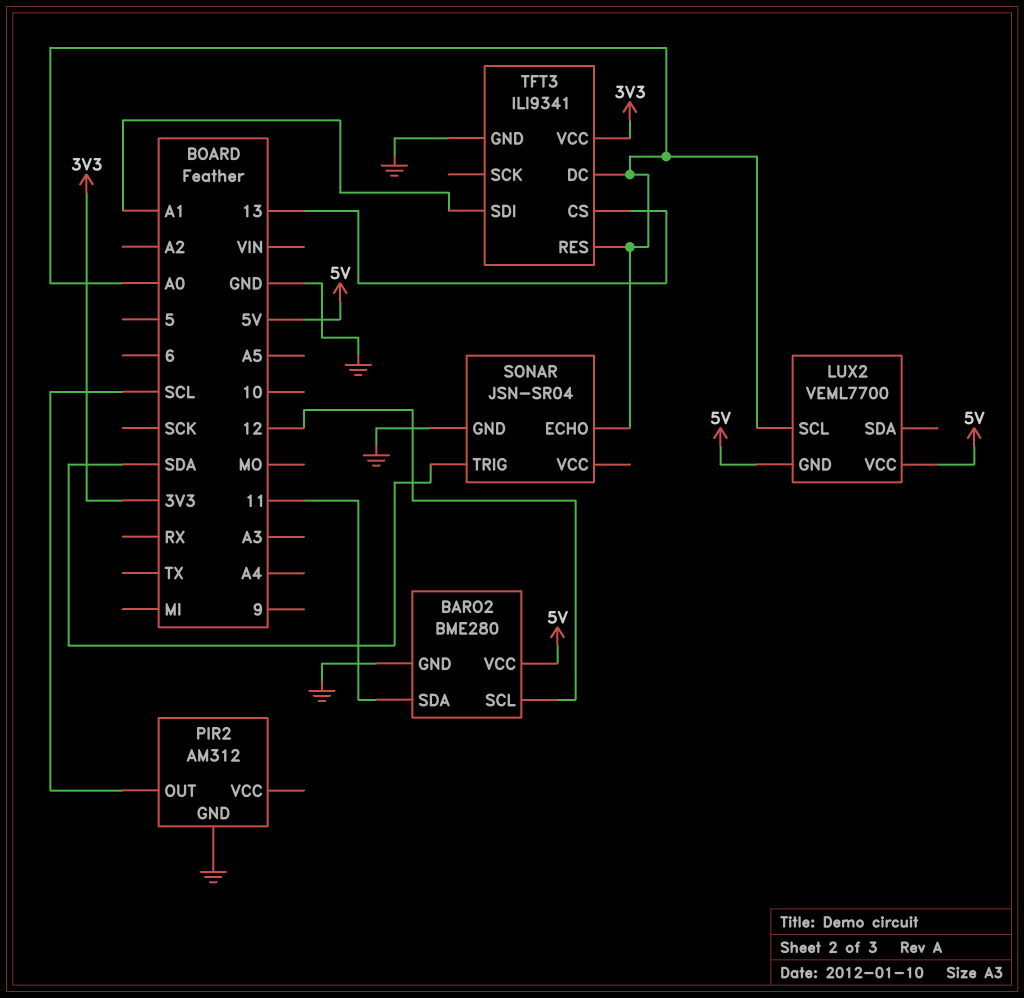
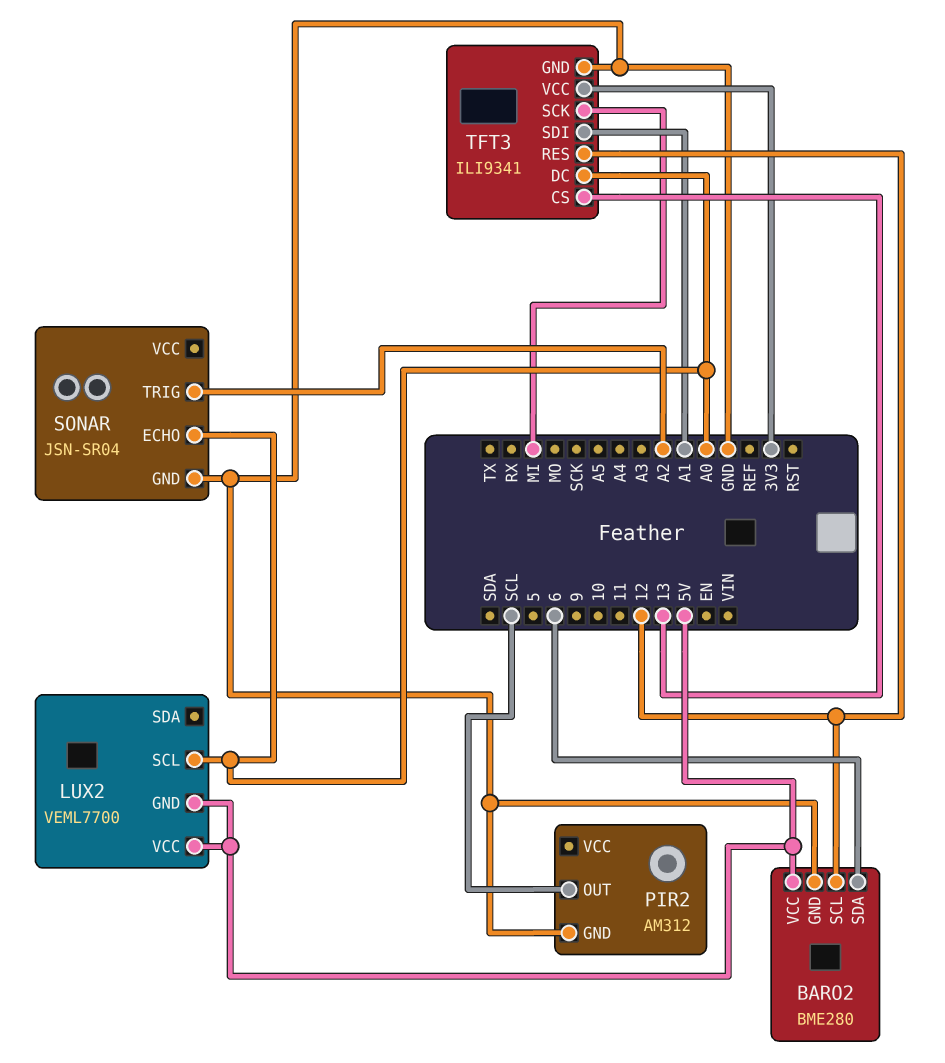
BARO2 pin SDA: 11 -> 6
SONAR pin TRIG: SDA -> A2
TFT3 pin RES: A0 -> 12
TFT3 pin SCK: none -> MI

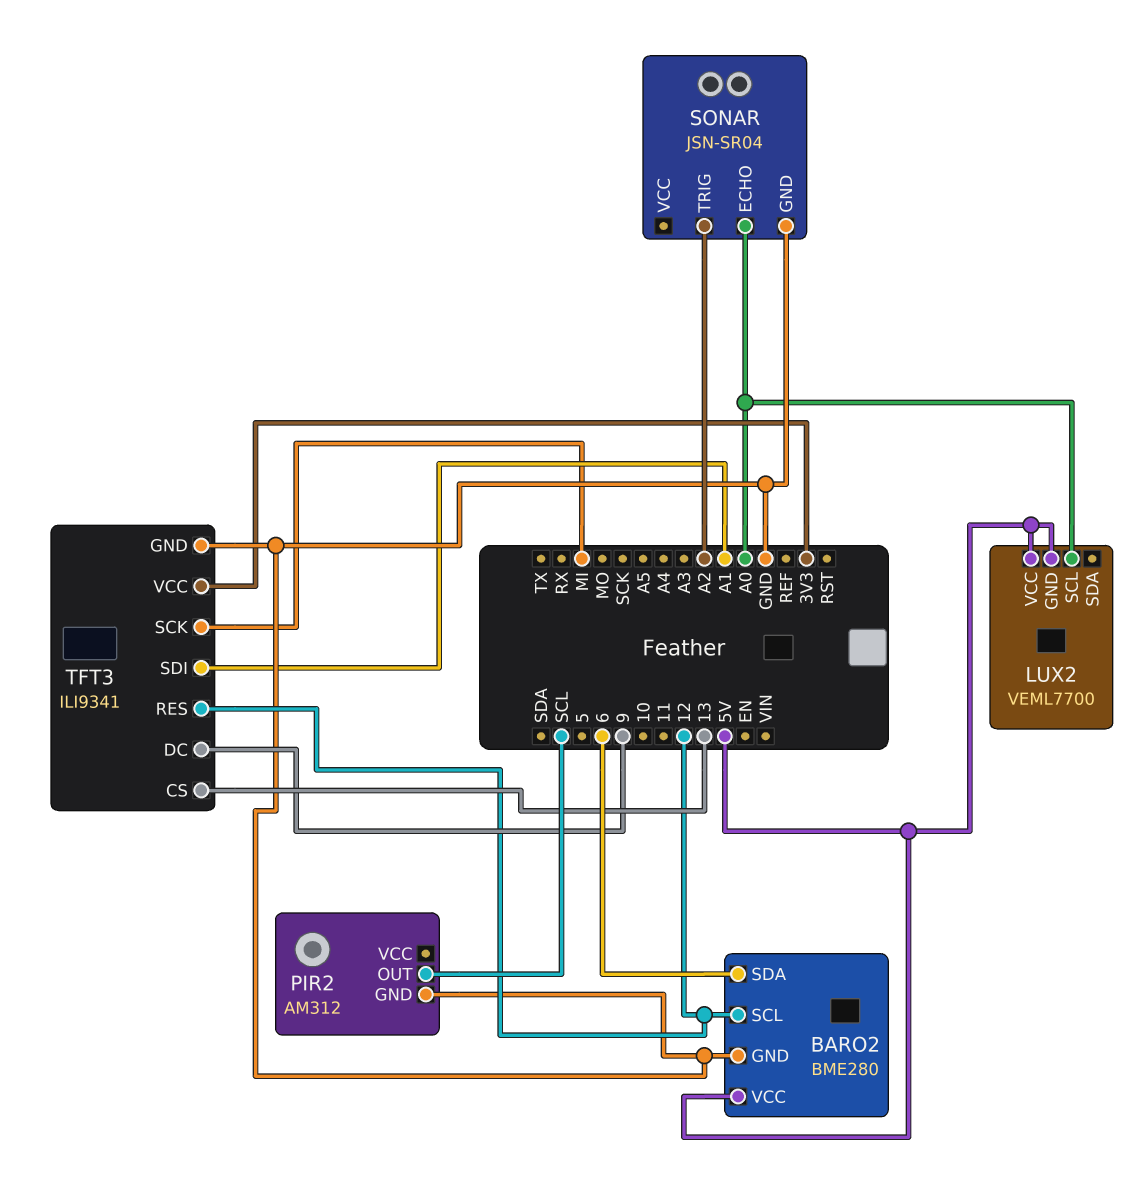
TFT3 pin DC: A0 -> 9

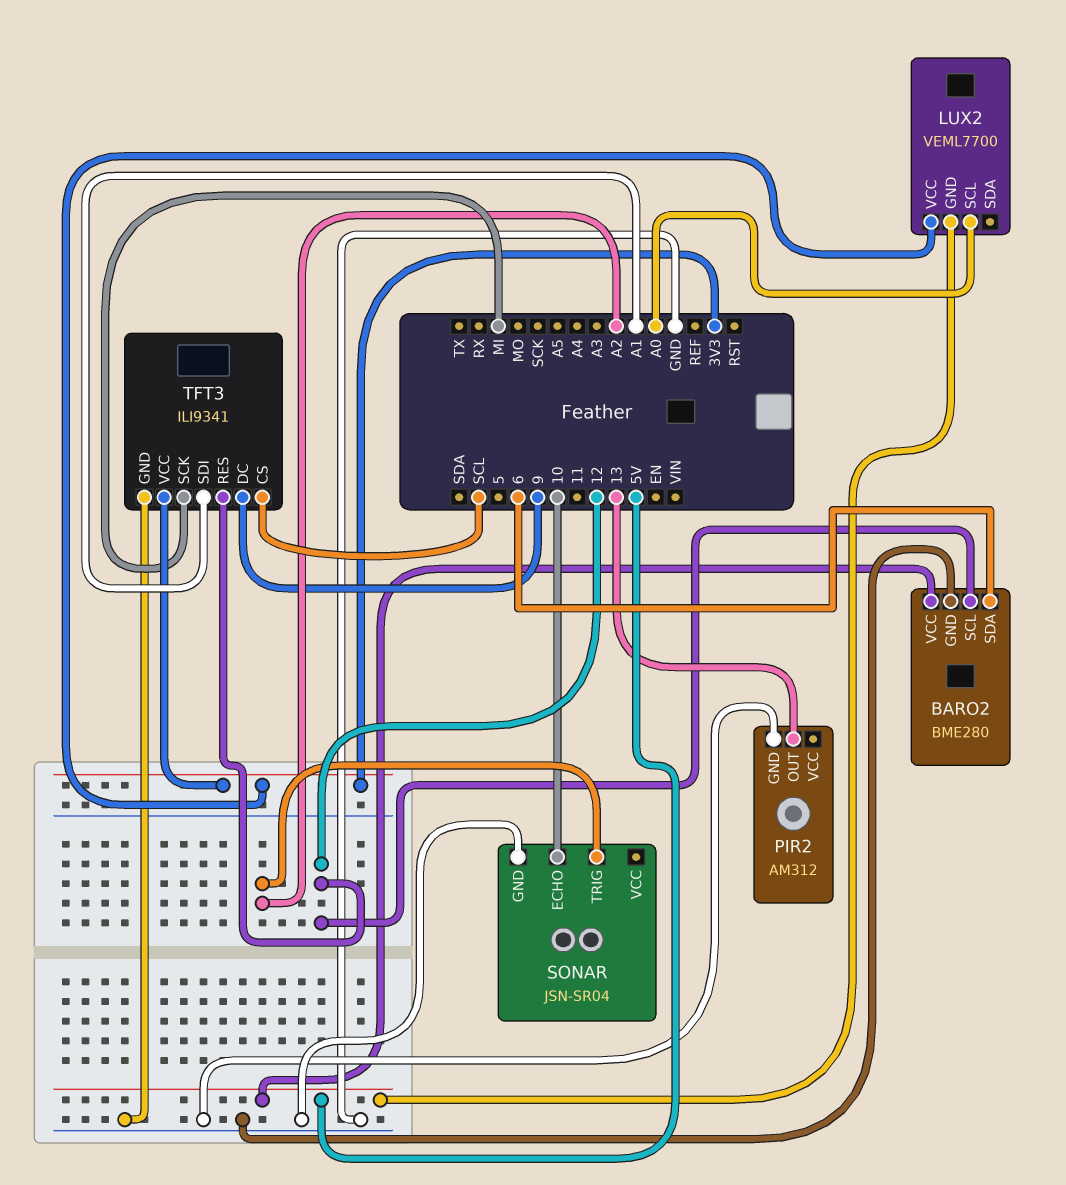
LUX2 pin VCC: 5V -> 3V3
PIR2 pin OUT: SCL -> 13
SONAR pin ECHO: A0 -> 10
TFT3 pin CS: 13 -> SCL

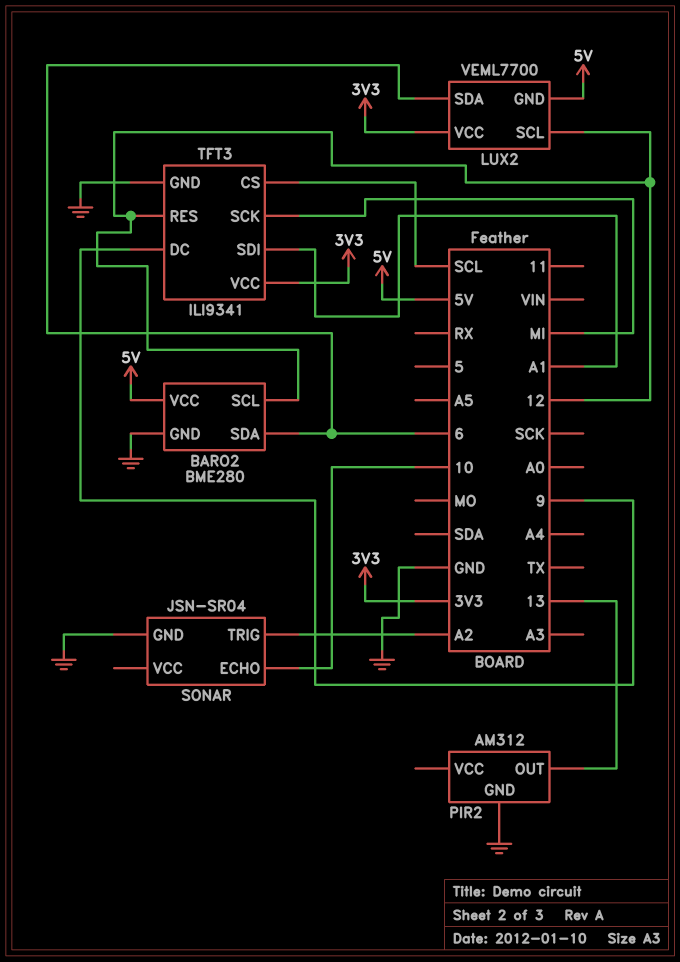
LUX2 pin SCL: A0 -> 12
LUX2 pin SDA: none -> 6

